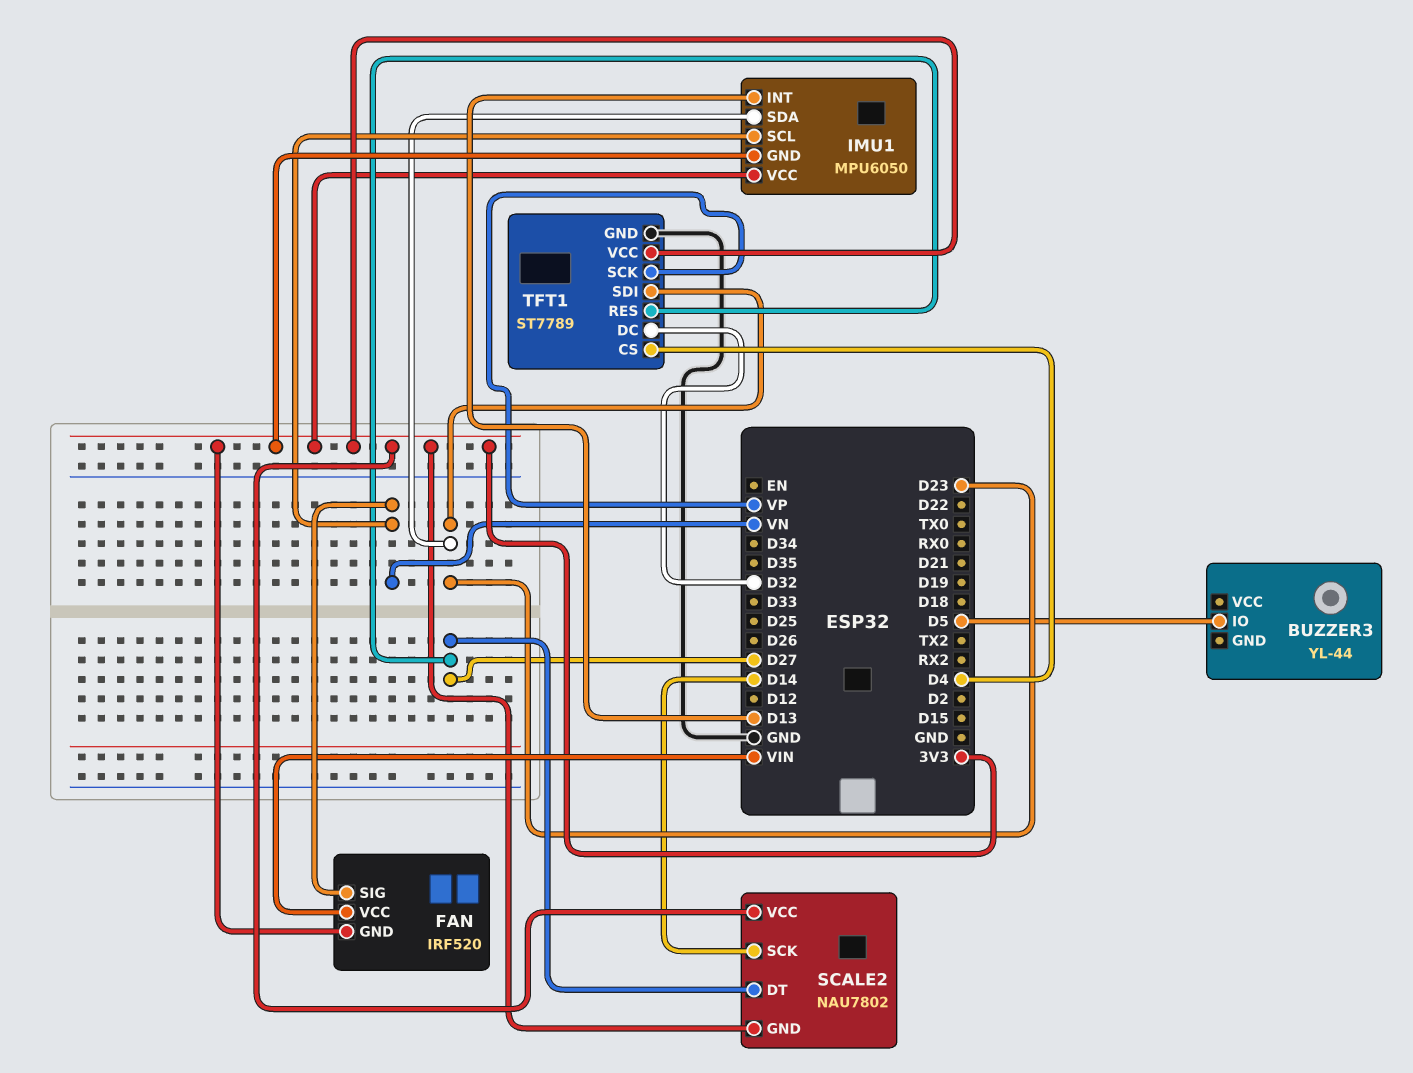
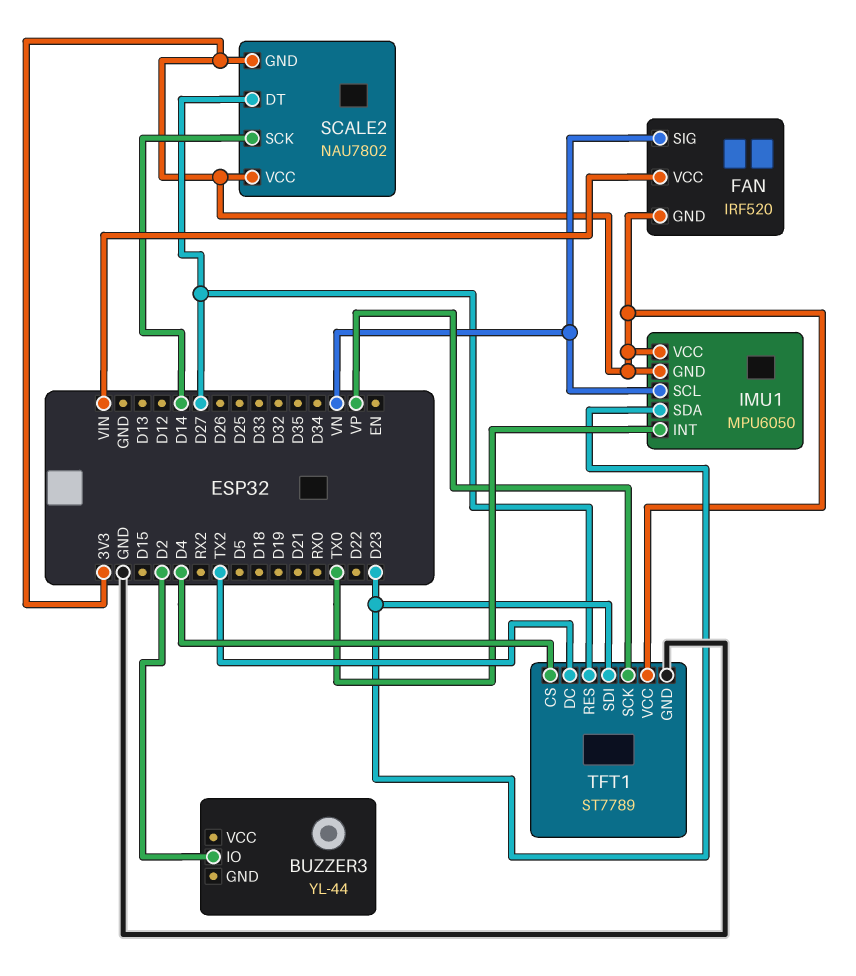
BUZZER3 pin IO: D5 -> D2
IMU1 pin INT: D13 -> TX0
TFT1 pin DC: D32 -> TX2

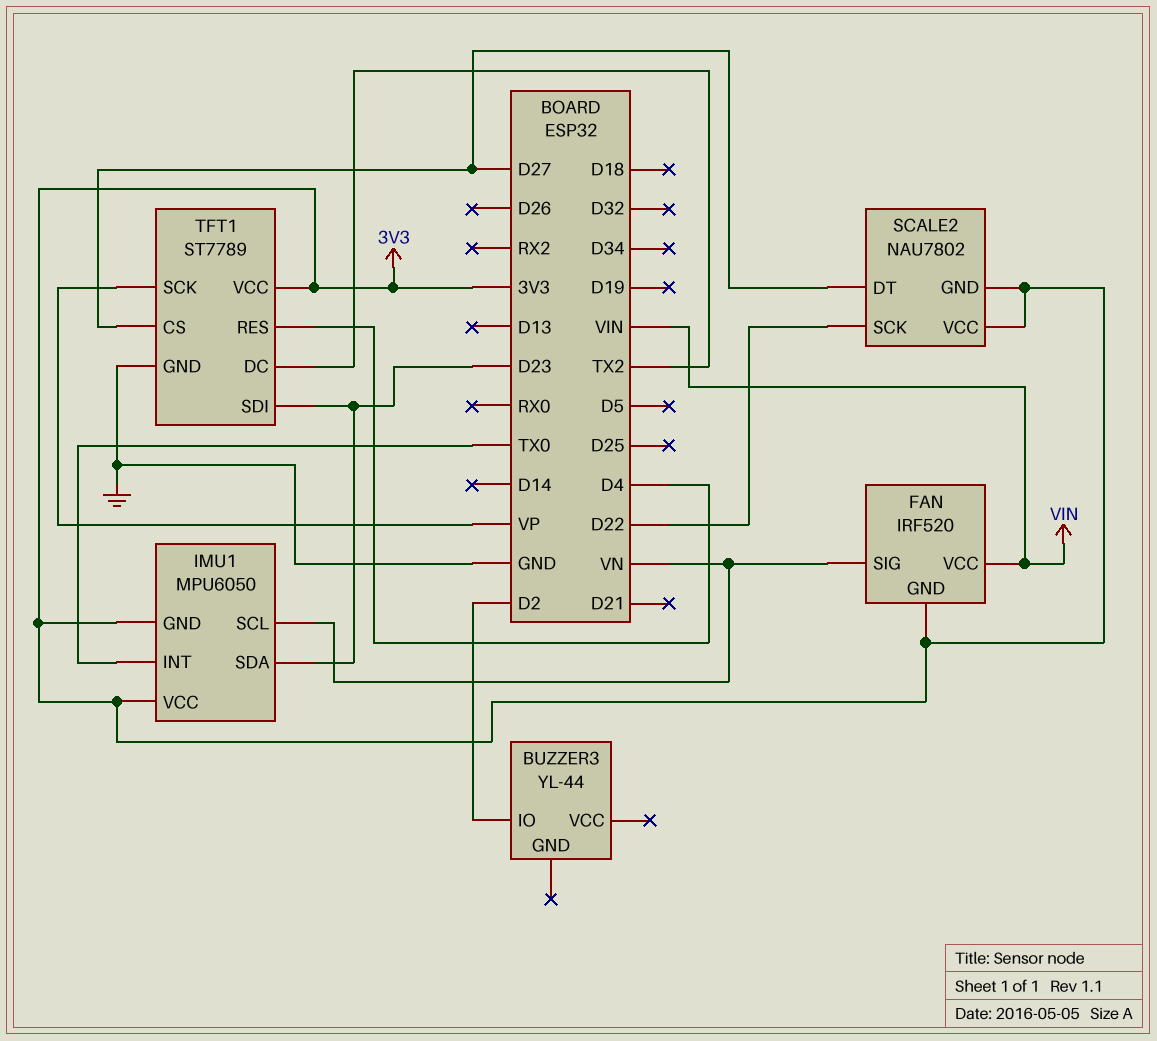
SCALE2 pin SCK: D14 -> D22
TFT1 pin CS: D4 -> D27
TFT1 pin RES: D27 -> D4

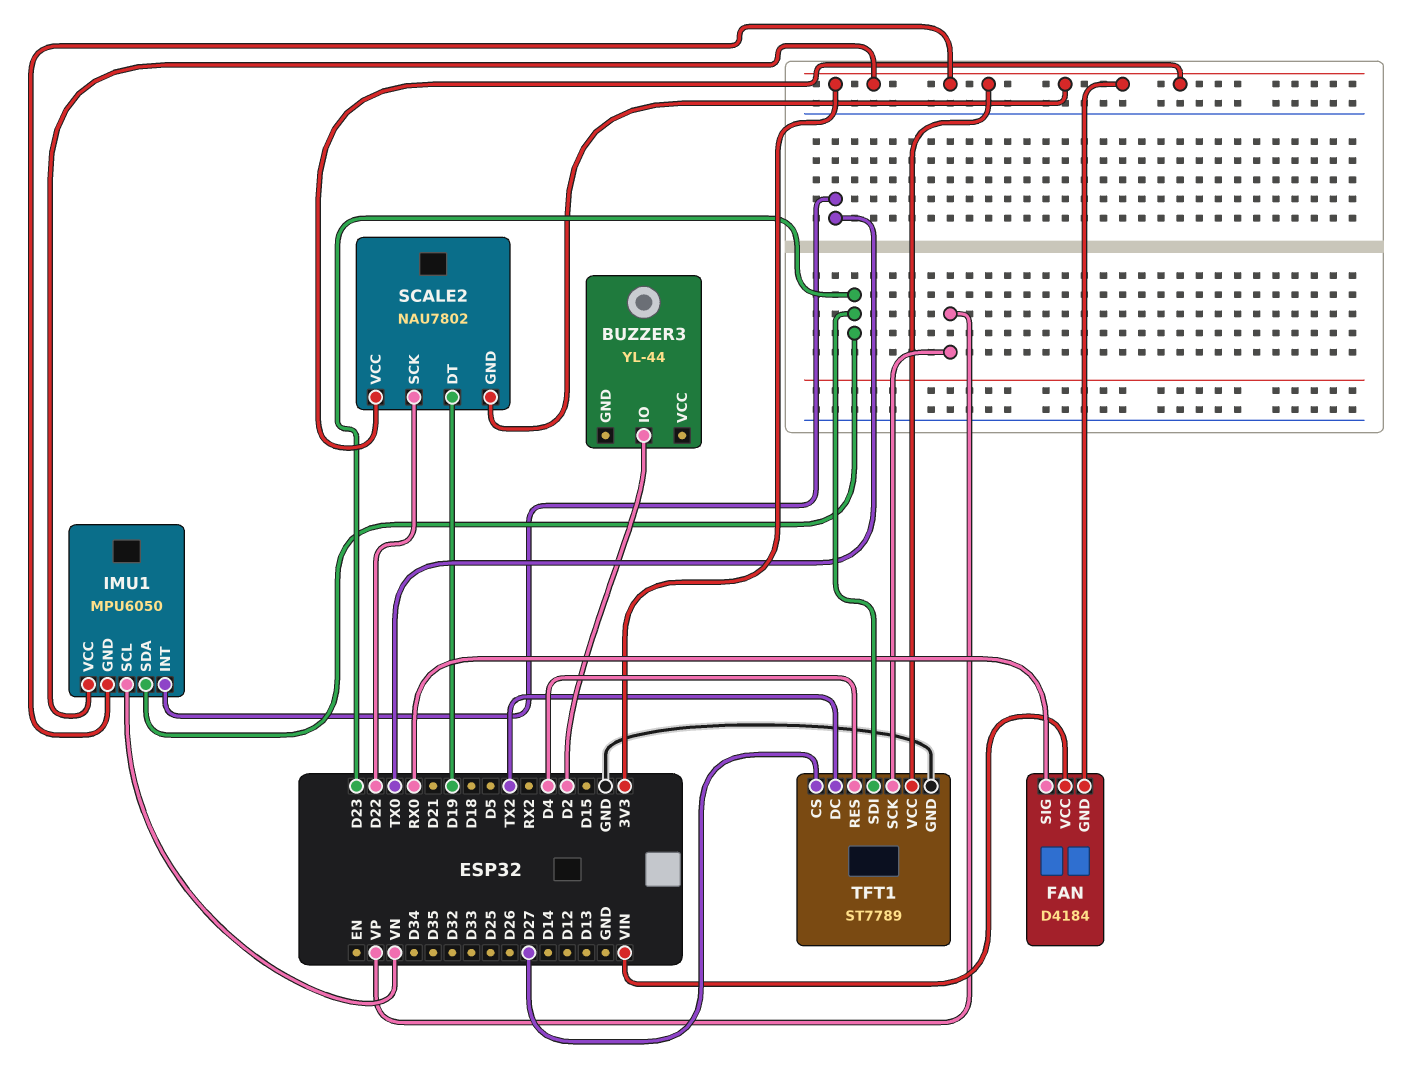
FAN: IRF520 -> D4184
FAN pin SIG: VN -> RX0
SCALE2 pin DT: D27 -> D19

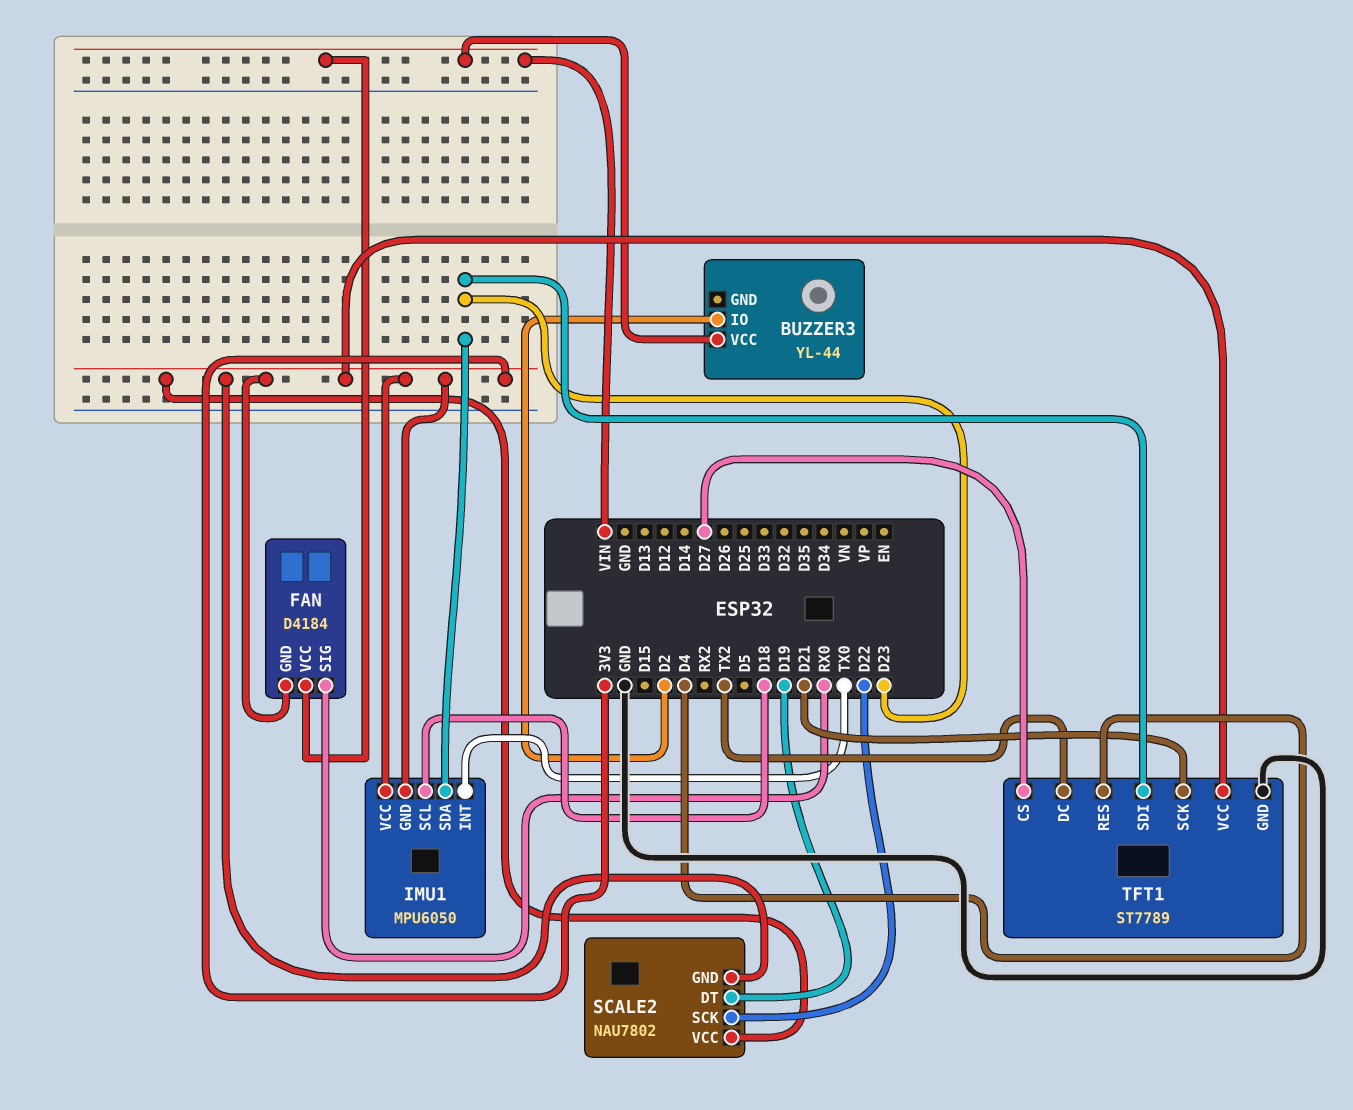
BUZZER3 pin VCC: none -> VIN
IMU1 pin SCL: VN -> D18
TFT1 pin SCK: VP -> D21

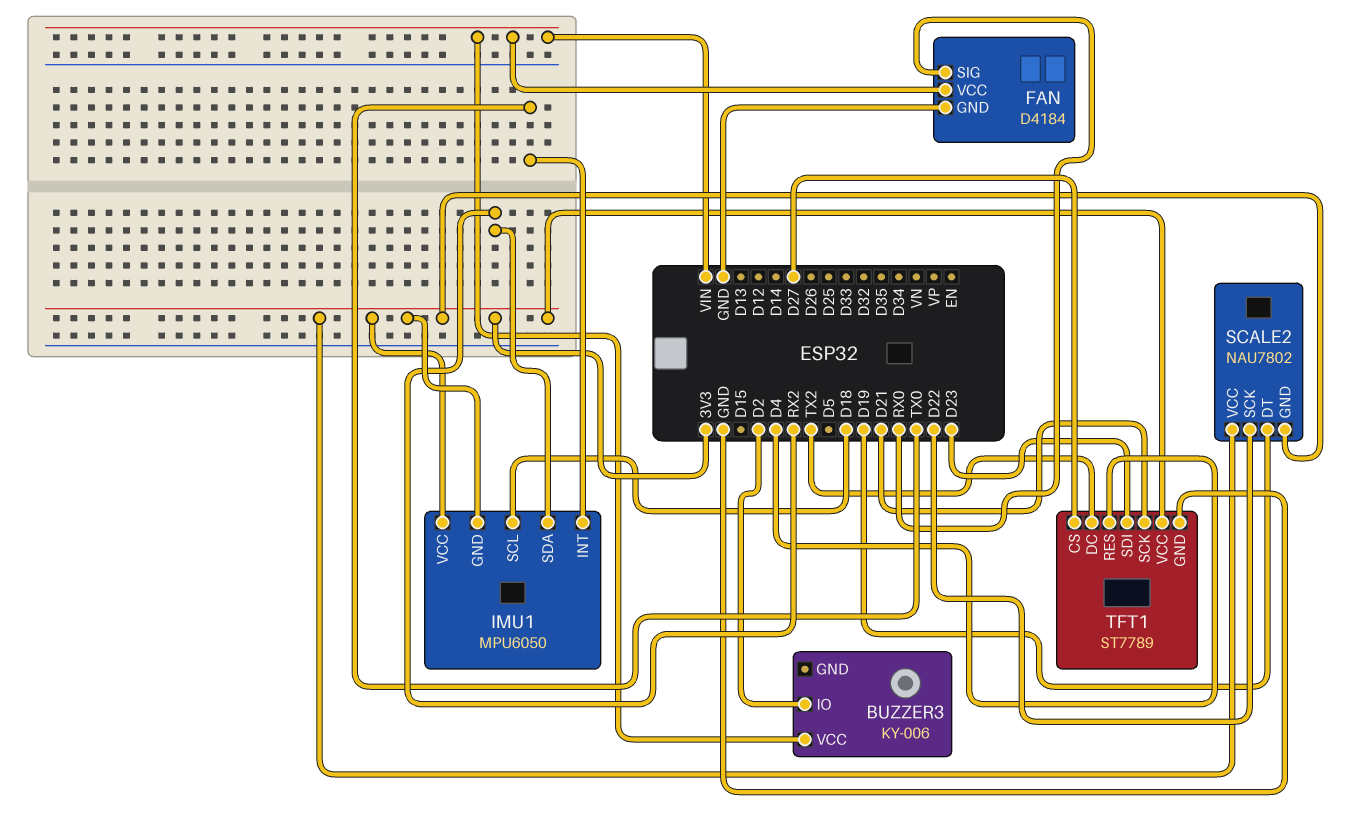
BUZZER3: YL-44 -> KY-006
FAN pin GND: 3V3 -> GND
IMU1 pin SDA: D23 -> RX2

